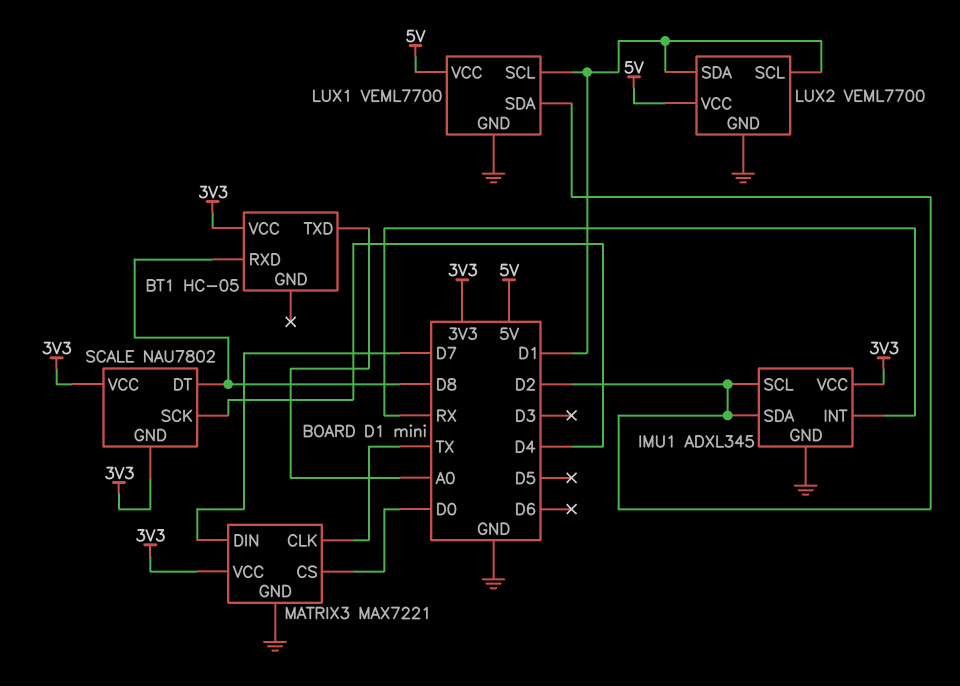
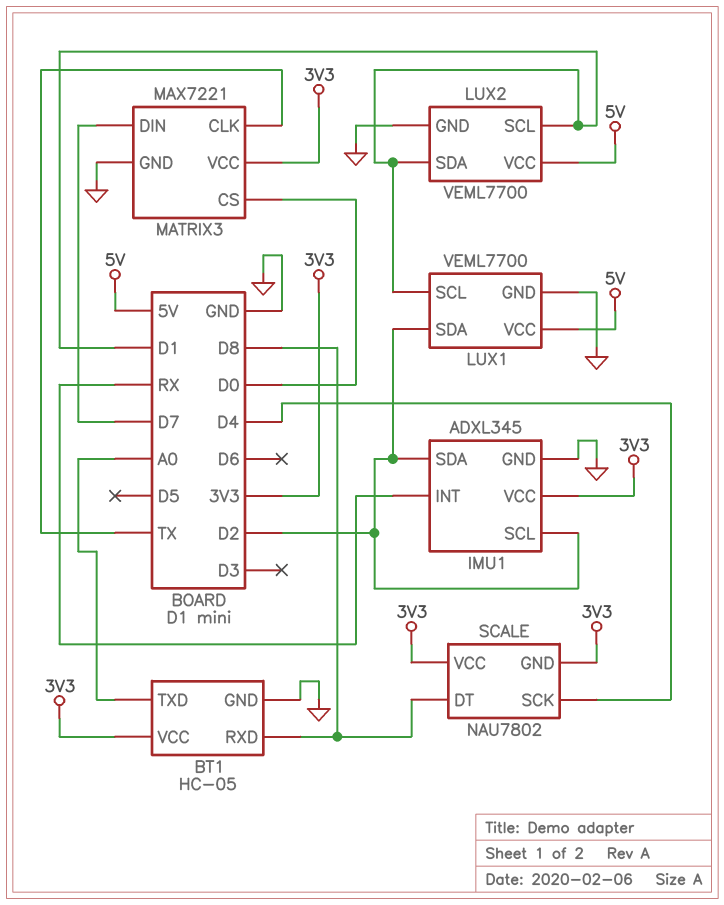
BT1 pin GND: none -> GND

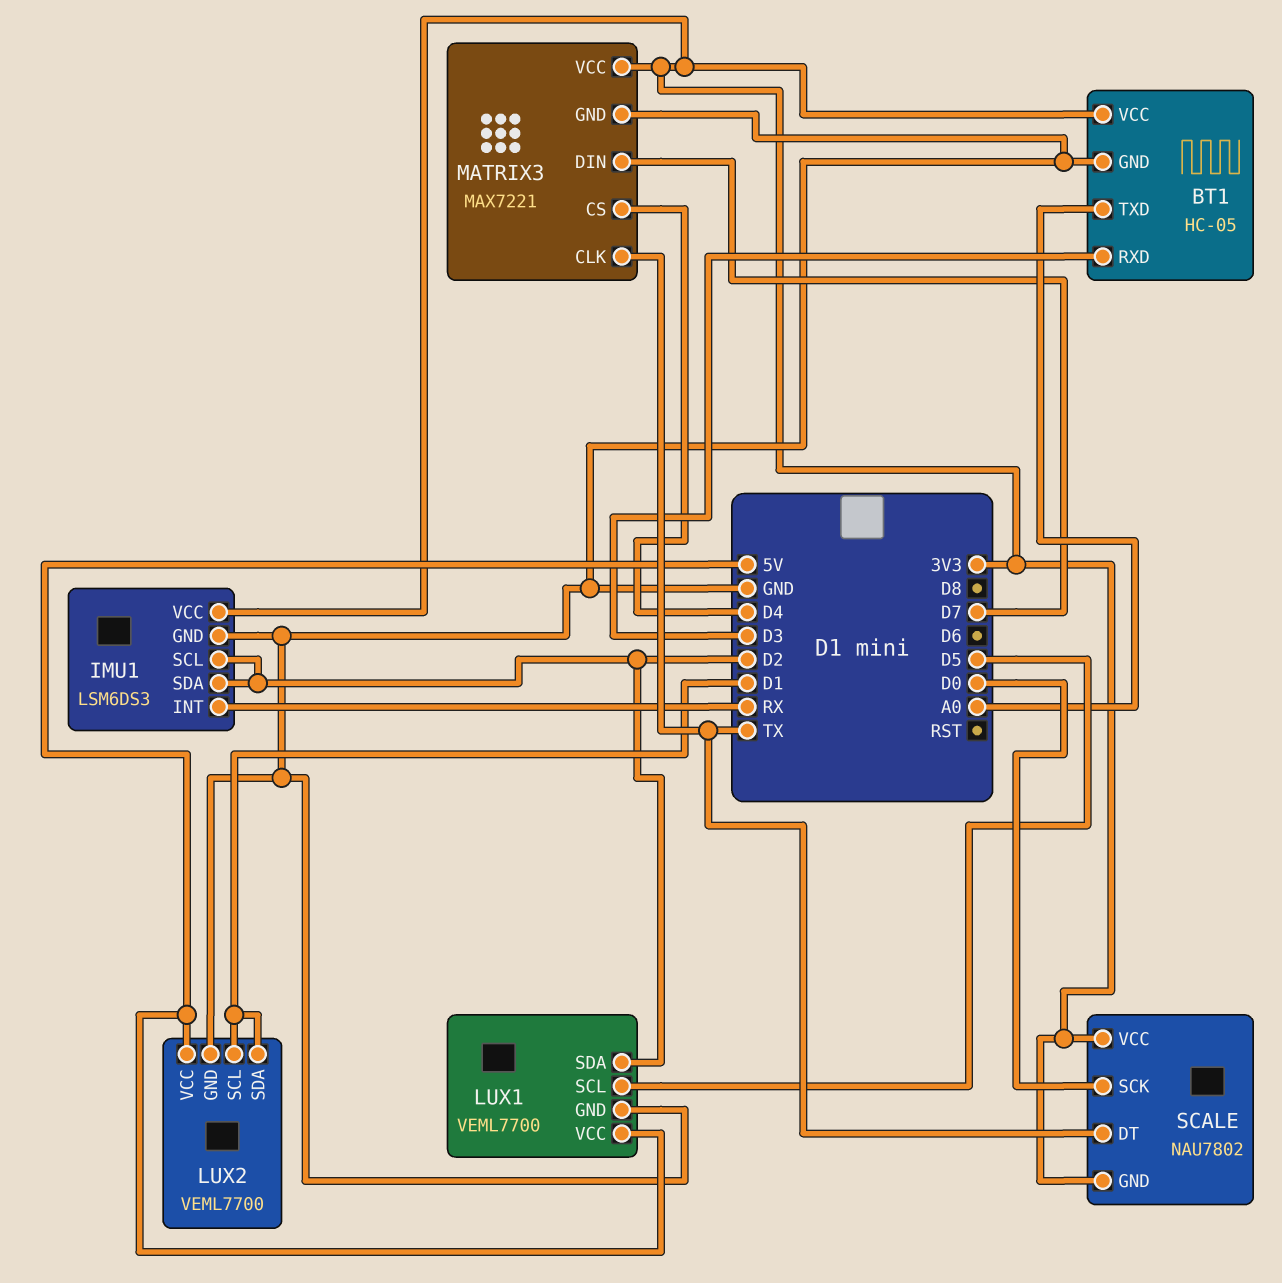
BT1 pin RXD: D8 -> D3
IMU1: ADXL345 -> LSM6DS3
LUX1 pin SCL: D1 -> D5
MATRIX3 pin CS: D0 -> D4
SCALE pin DT: D8 -> TX
SCALE pin SCK: D4 -> D0

